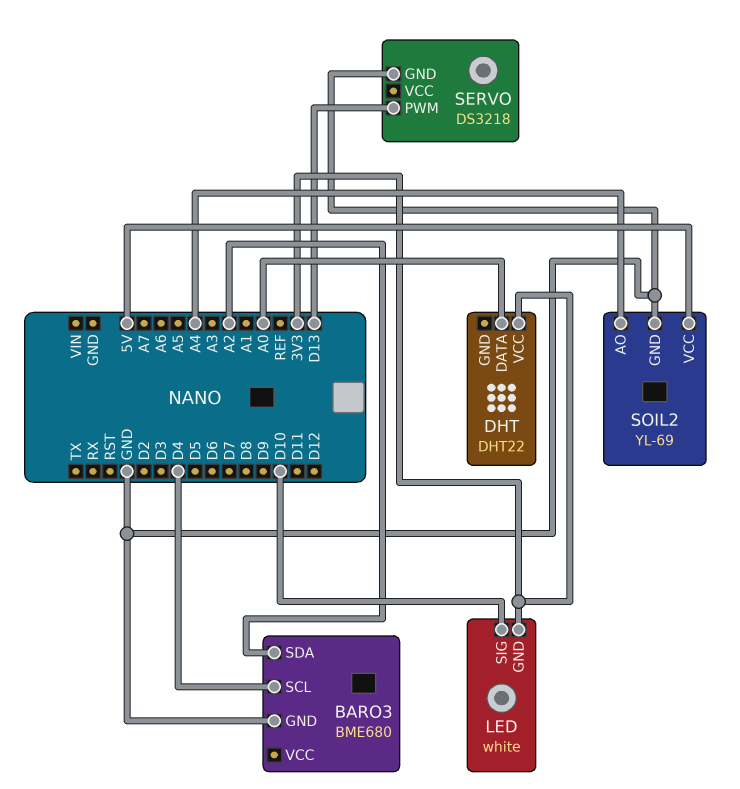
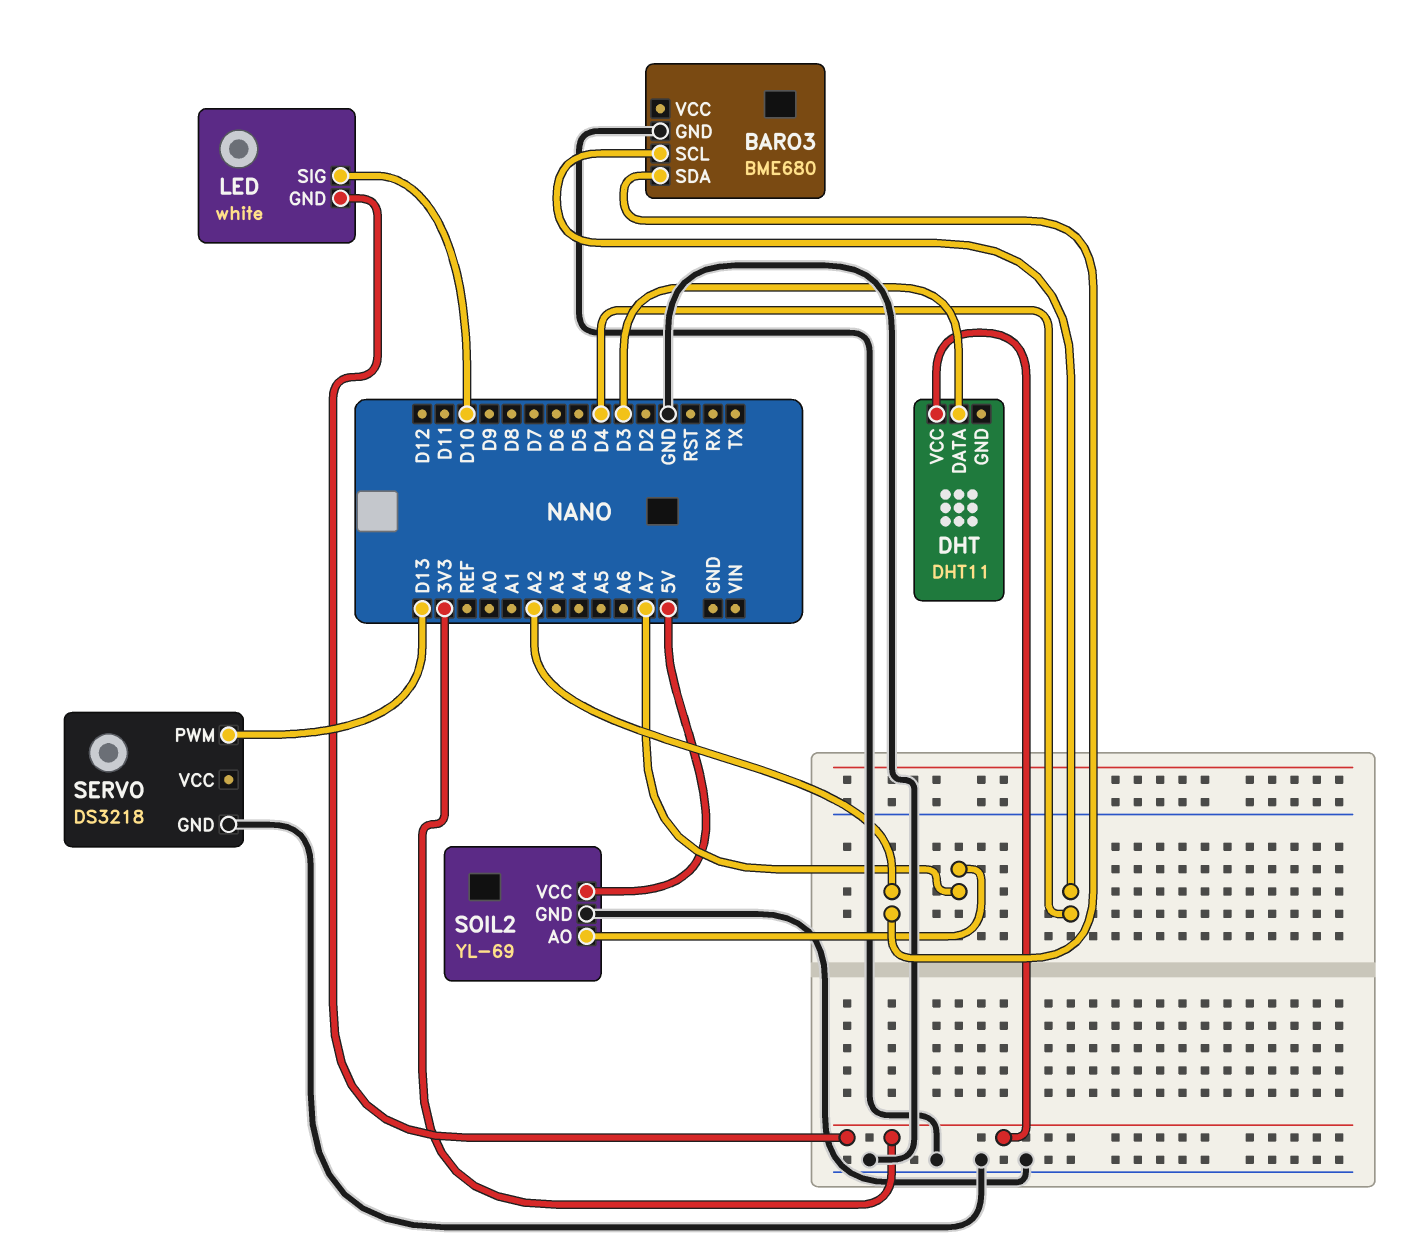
DHT: DHT22 -> DHT11
DHT pin DATA: A0 -> D3
SOIL2 pin AO: A4 -> A7

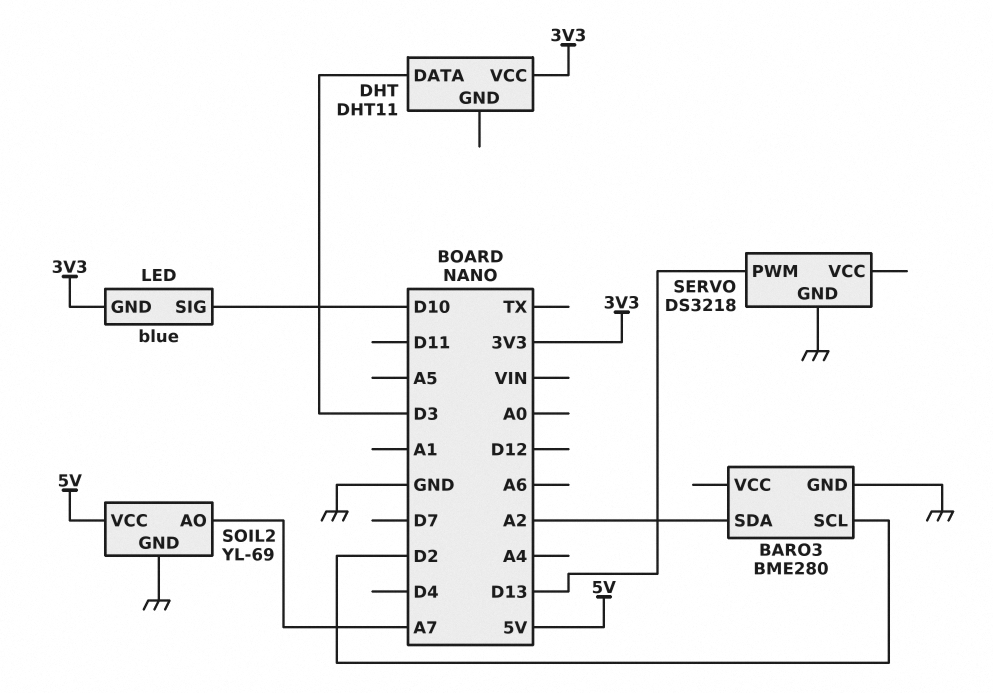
BARO3: BME680 -> BME280
BARO3 pin SCL: D4 -> D2
LED: white -> blue

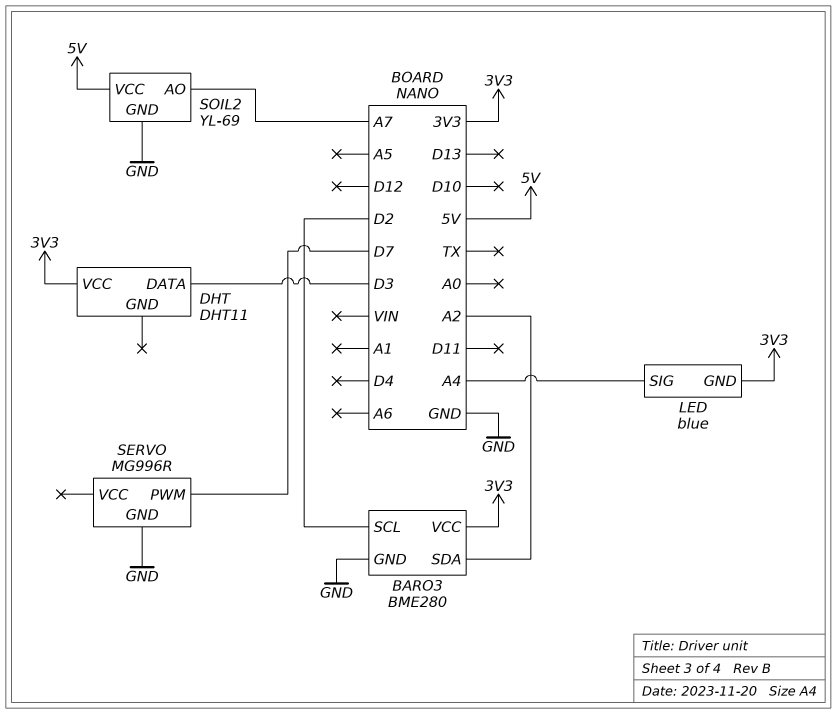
BARO3 pin VCC: none -> 3V3
LED pin SIG: D10 -> A4
SERVO: DS3218 -> MG996R
SERVO pin PWM: D13 -> D7

